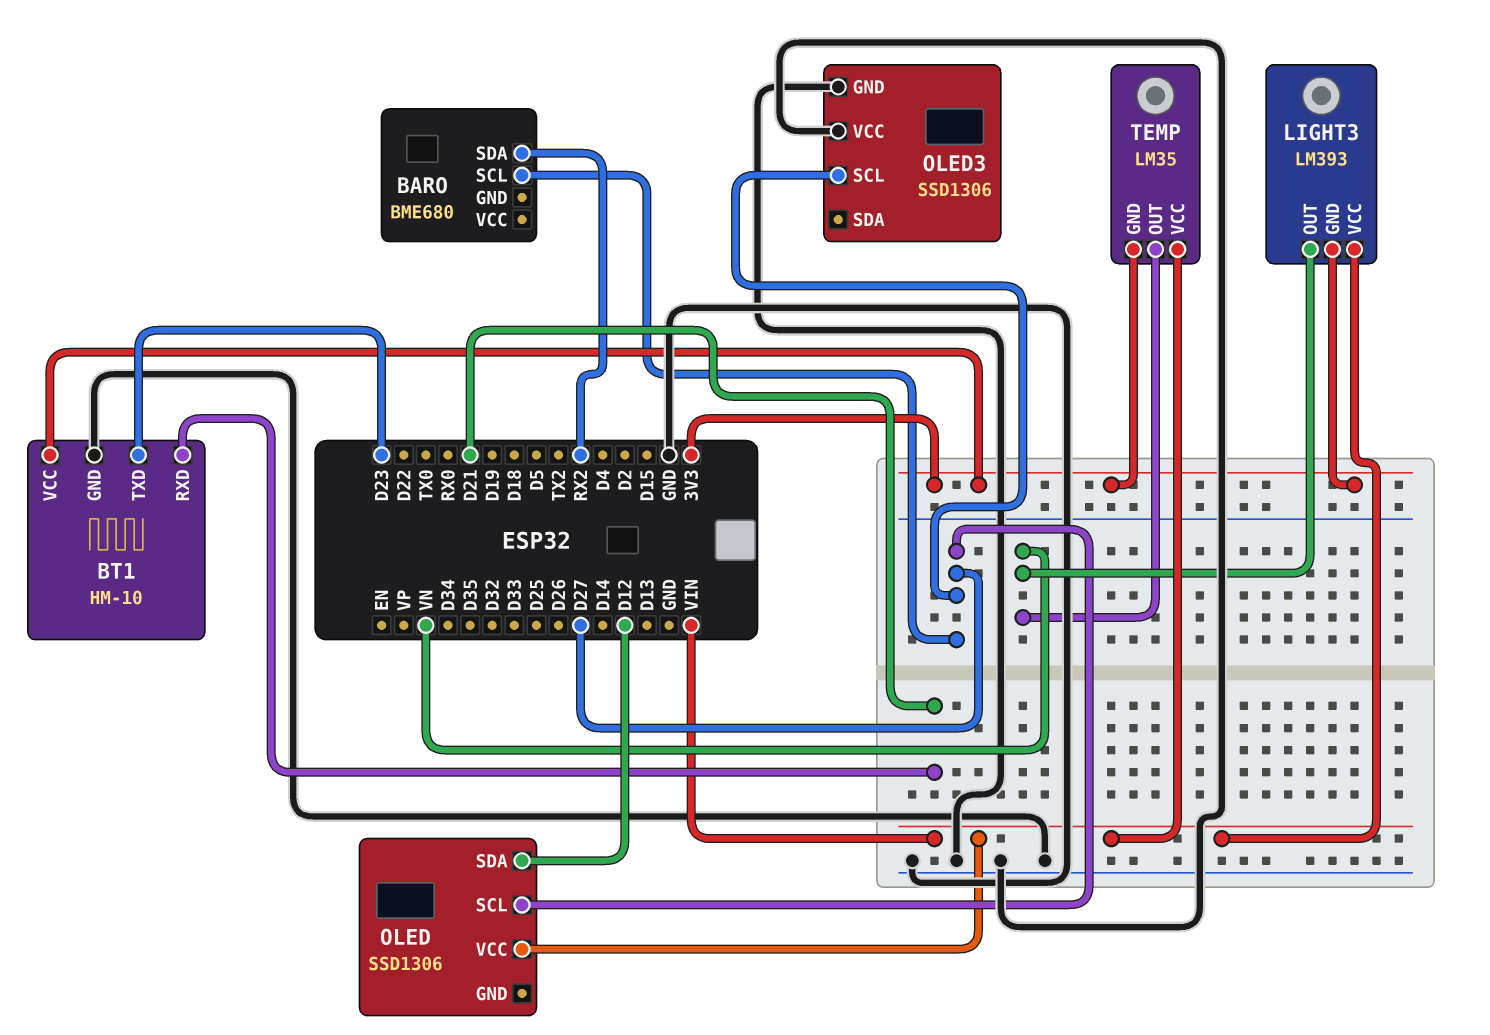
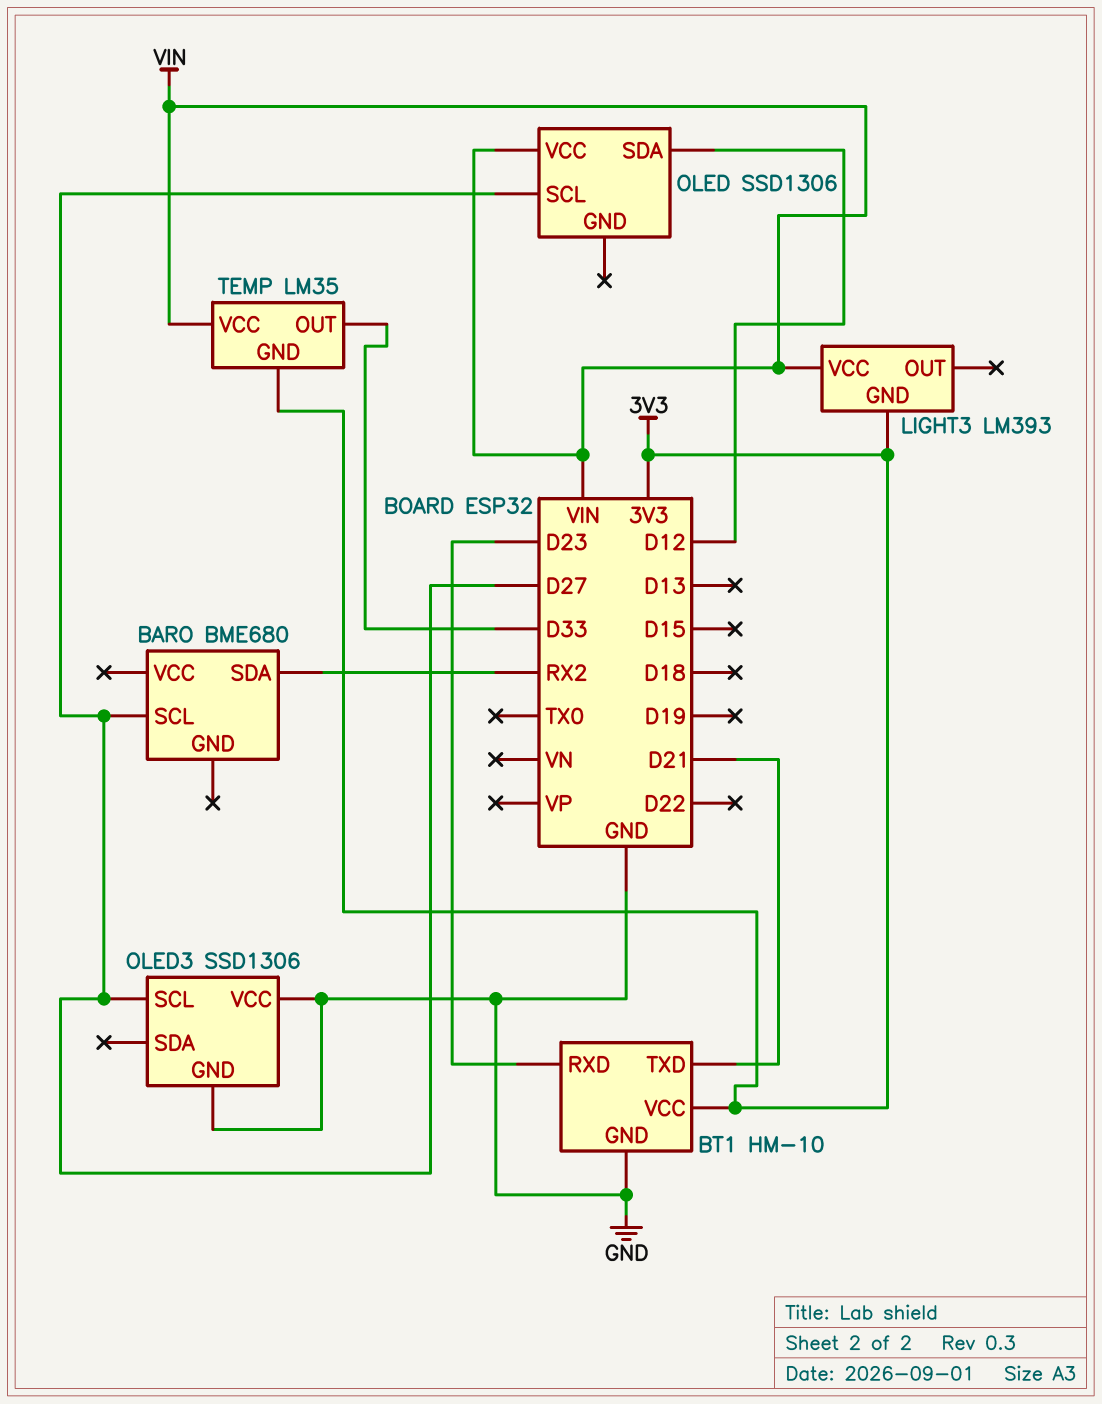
BT1 pin RXD: D21 -> D23
BT1 pin TXD: D23 -> D21
LIGHT3 pin OUT: VN -> none
TEMP pin OUT: VN -> D33

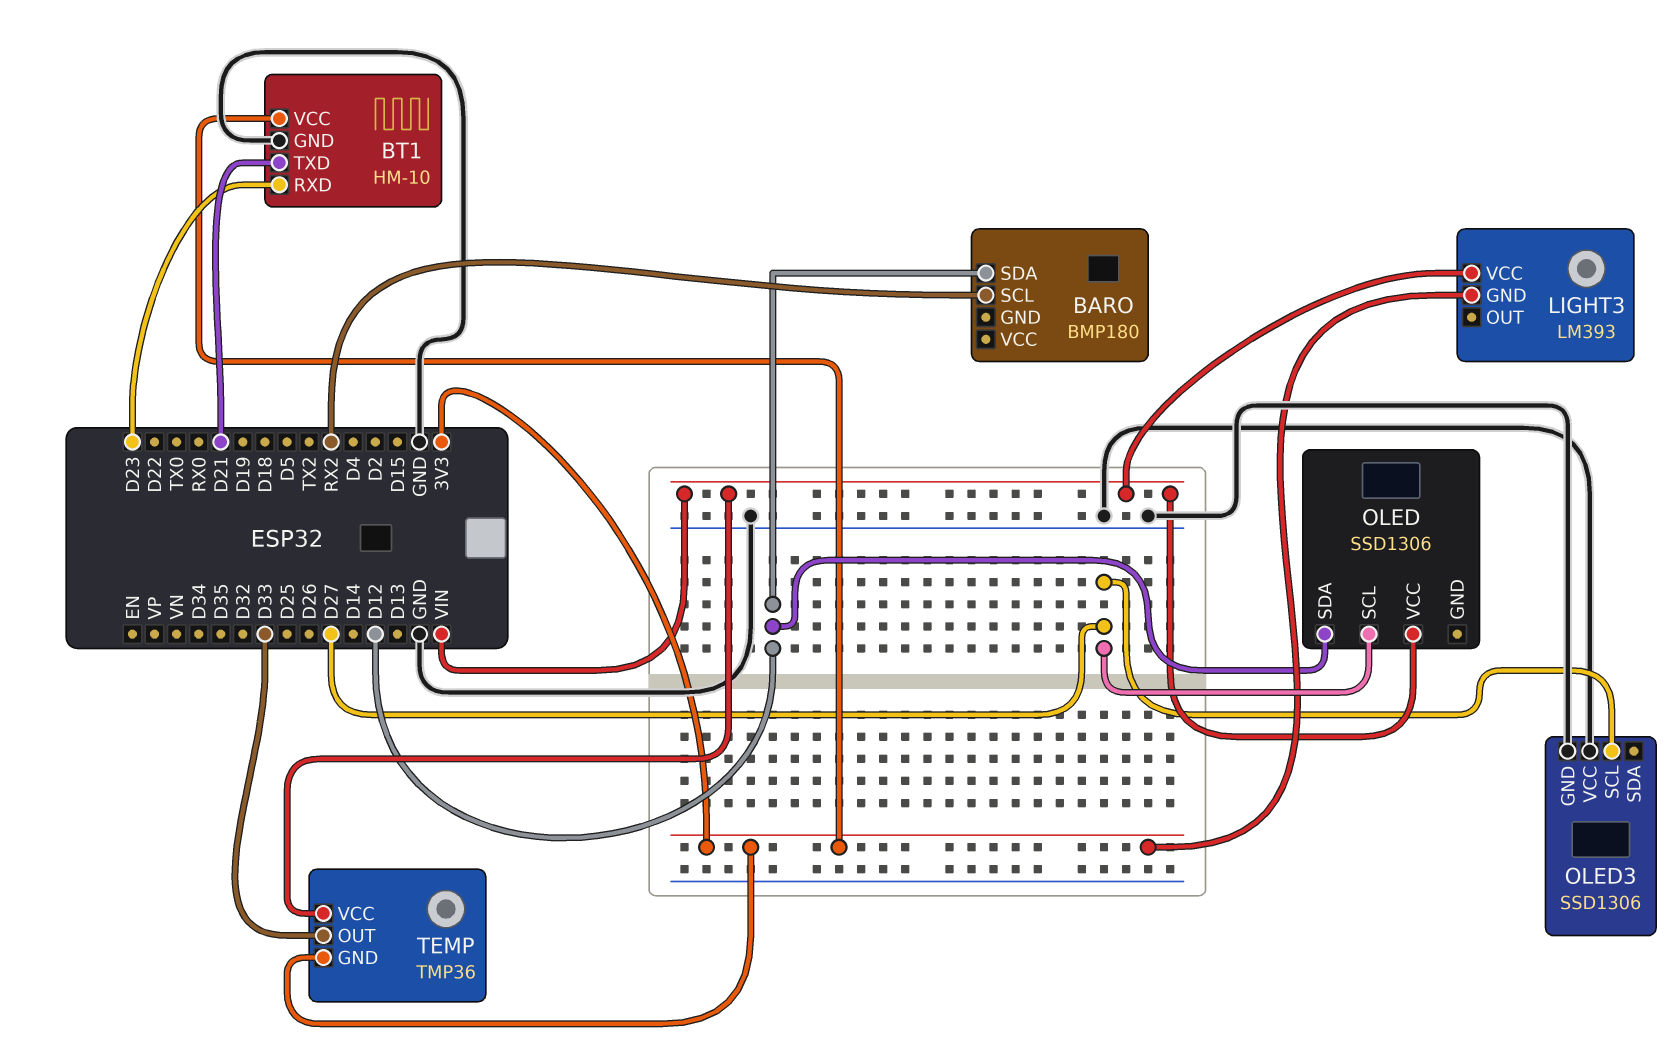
BARO: BME680 -> BMP180
BARO pin SCL: D27 -> RX2
BARO pin SDA: RX2 -> D12
TEMP: LM35 -> TMP36

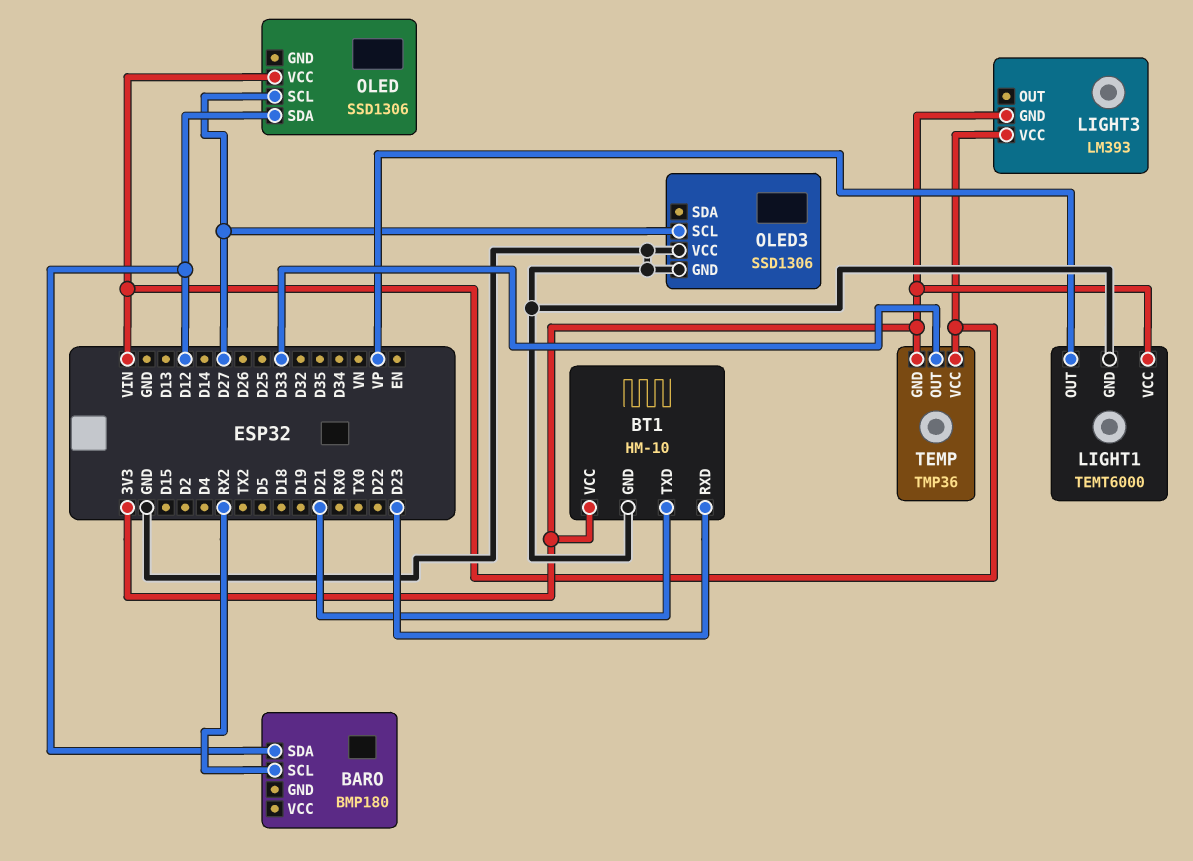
LIGHT1: none -> TEMT6000
LIGHT1 pin GND: none -> GND
LIGHT1 pin OUT: none -> VP
LIGHT1 pin VCC: none -> 3V3

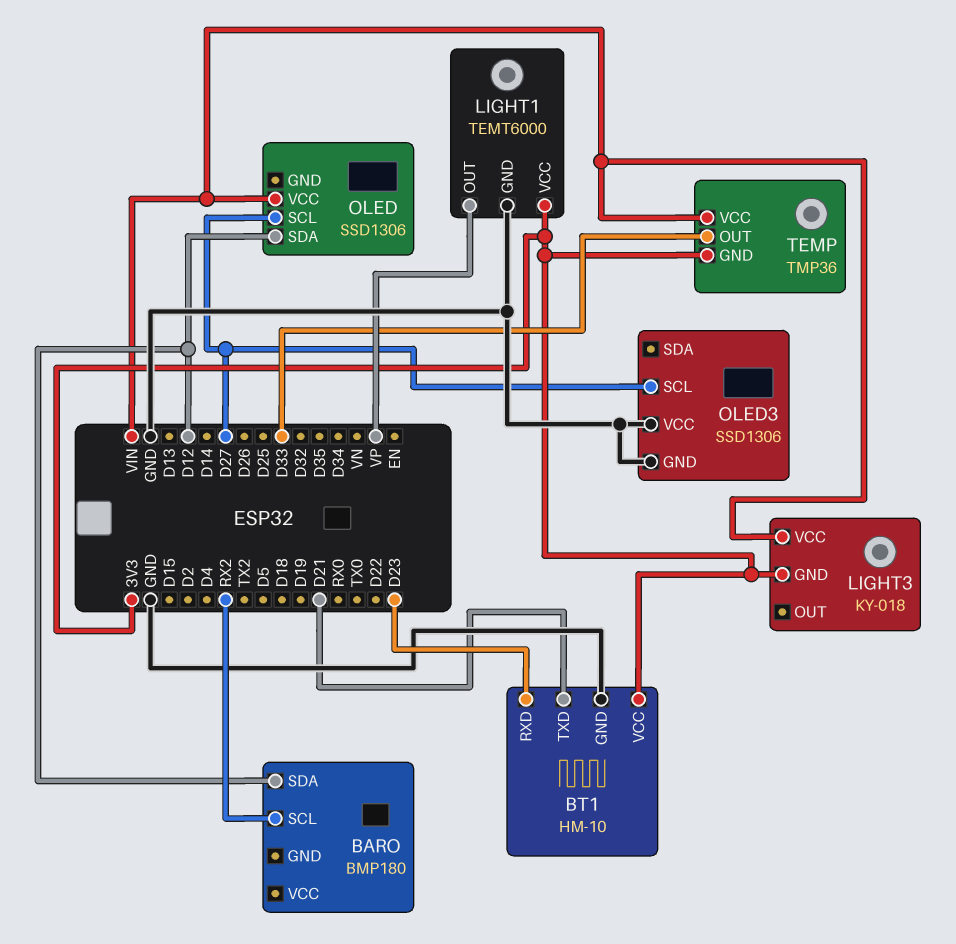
LIGHT3: LM393 -> KY-018

